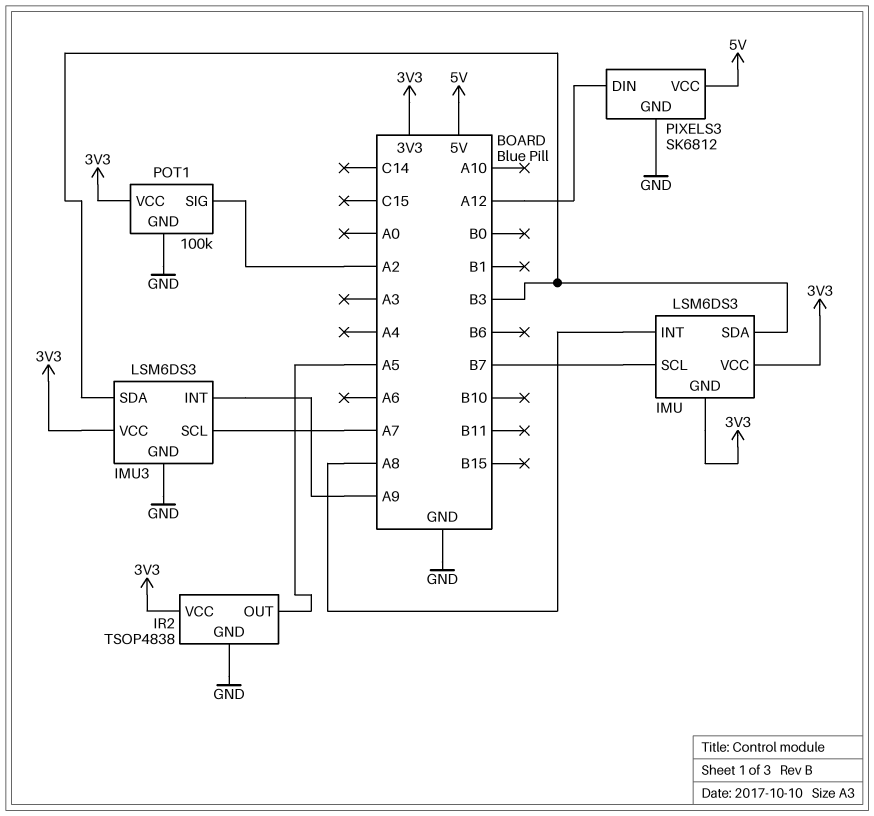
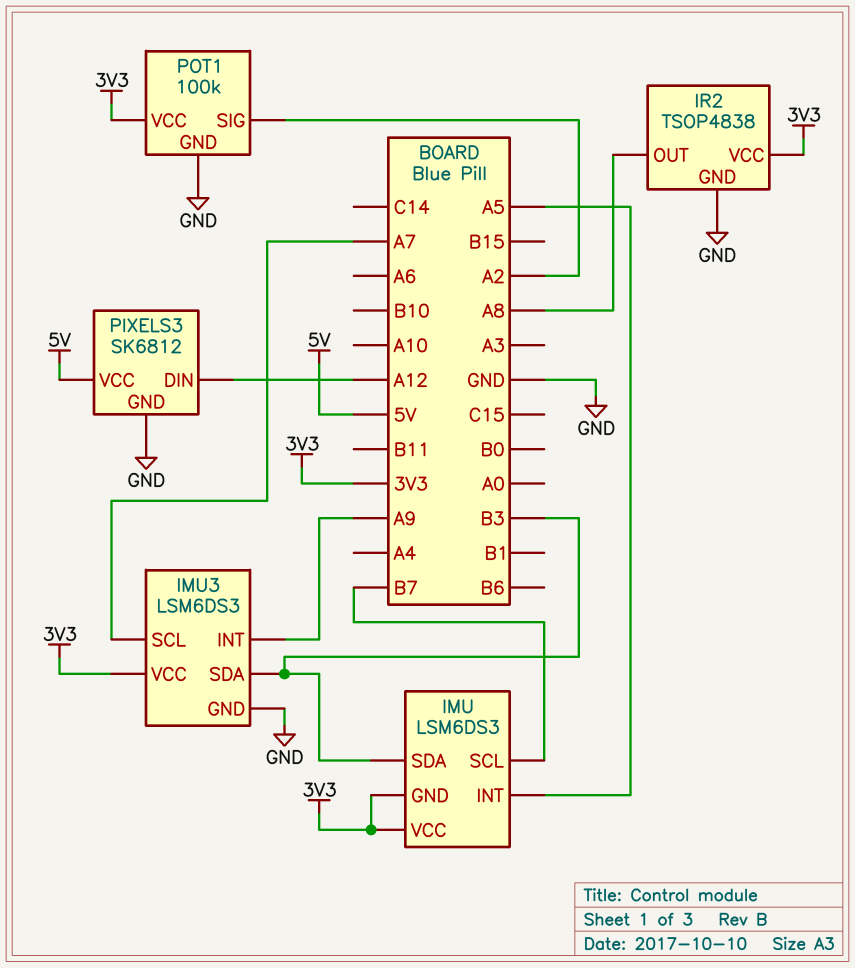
IMU pin INT: A8 -> A5
IR2 pin OUT: A5 -> A8

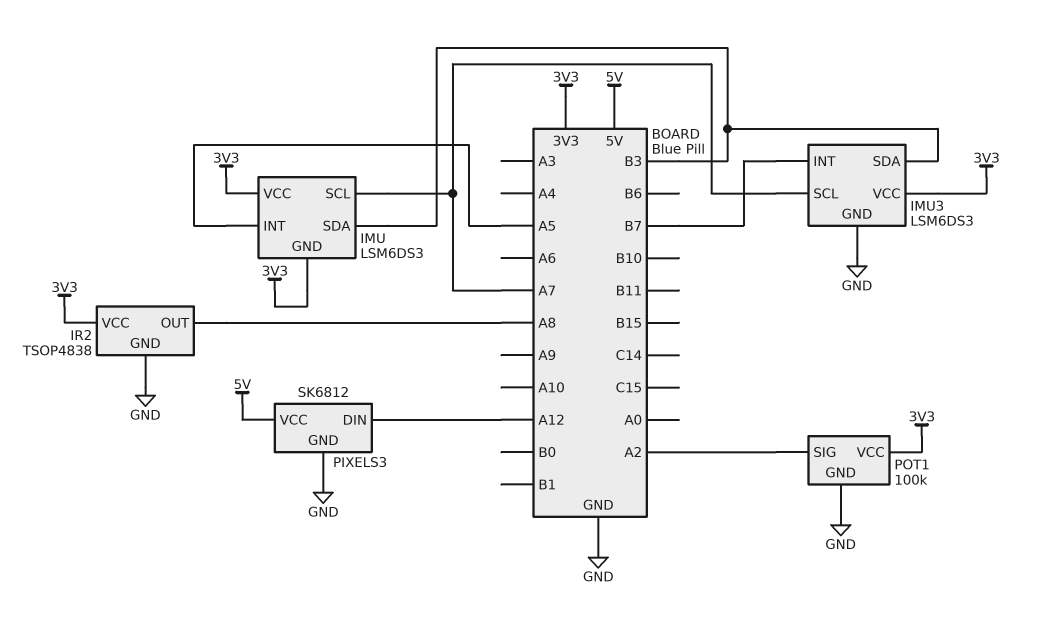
IMU pin SCL: B7 -> A7
IMU3 pin INT: A9 -> B7

